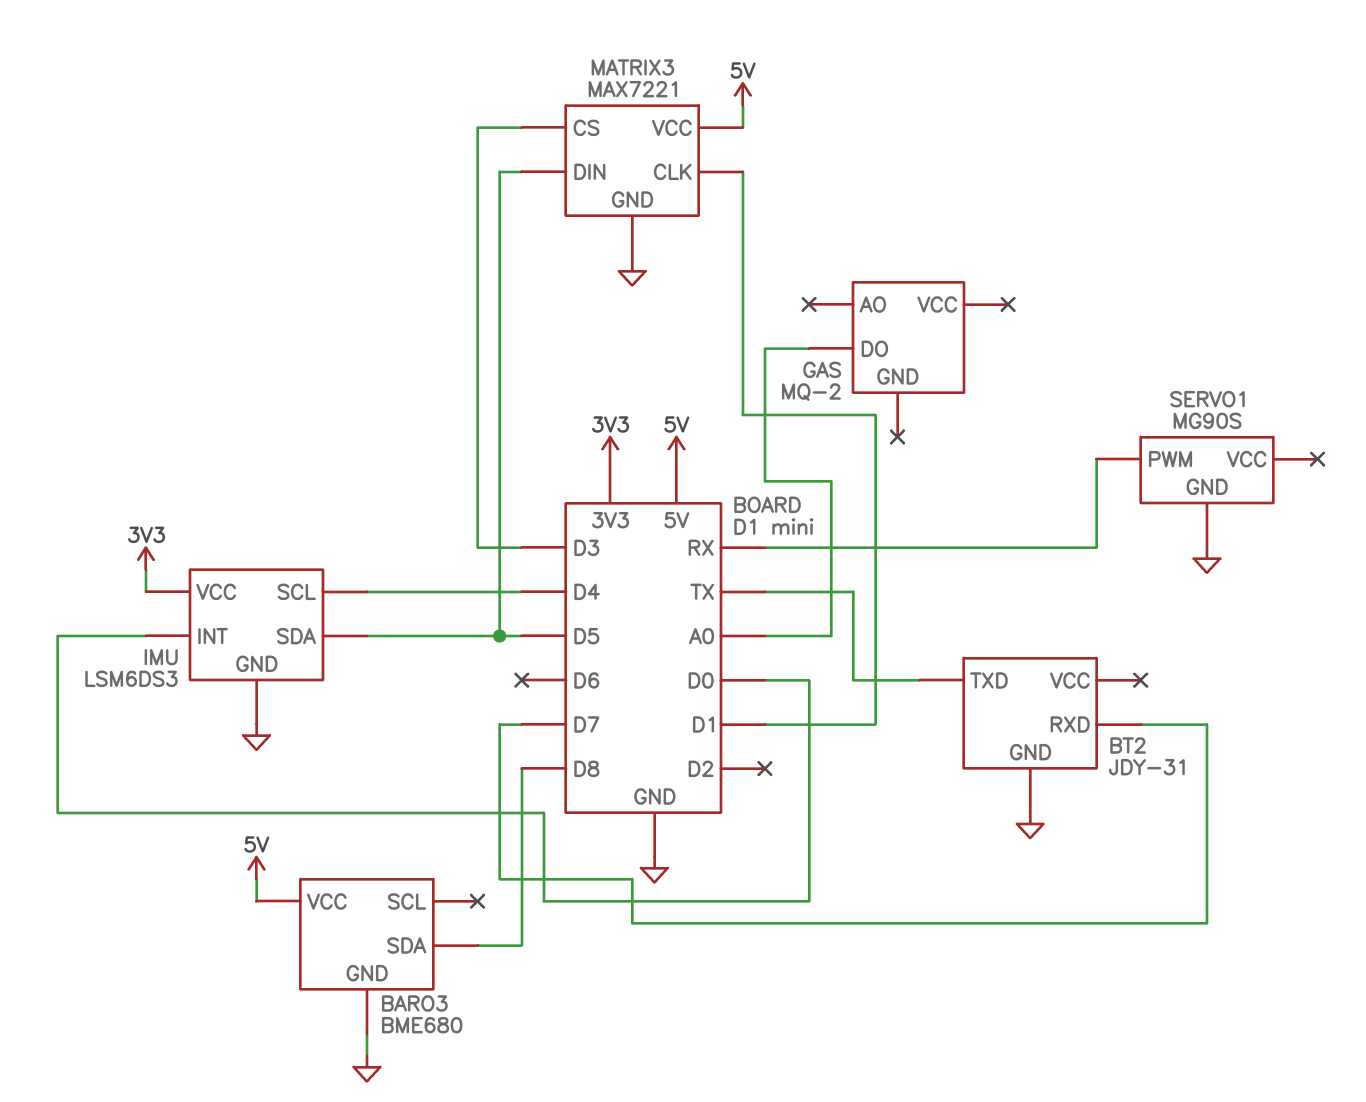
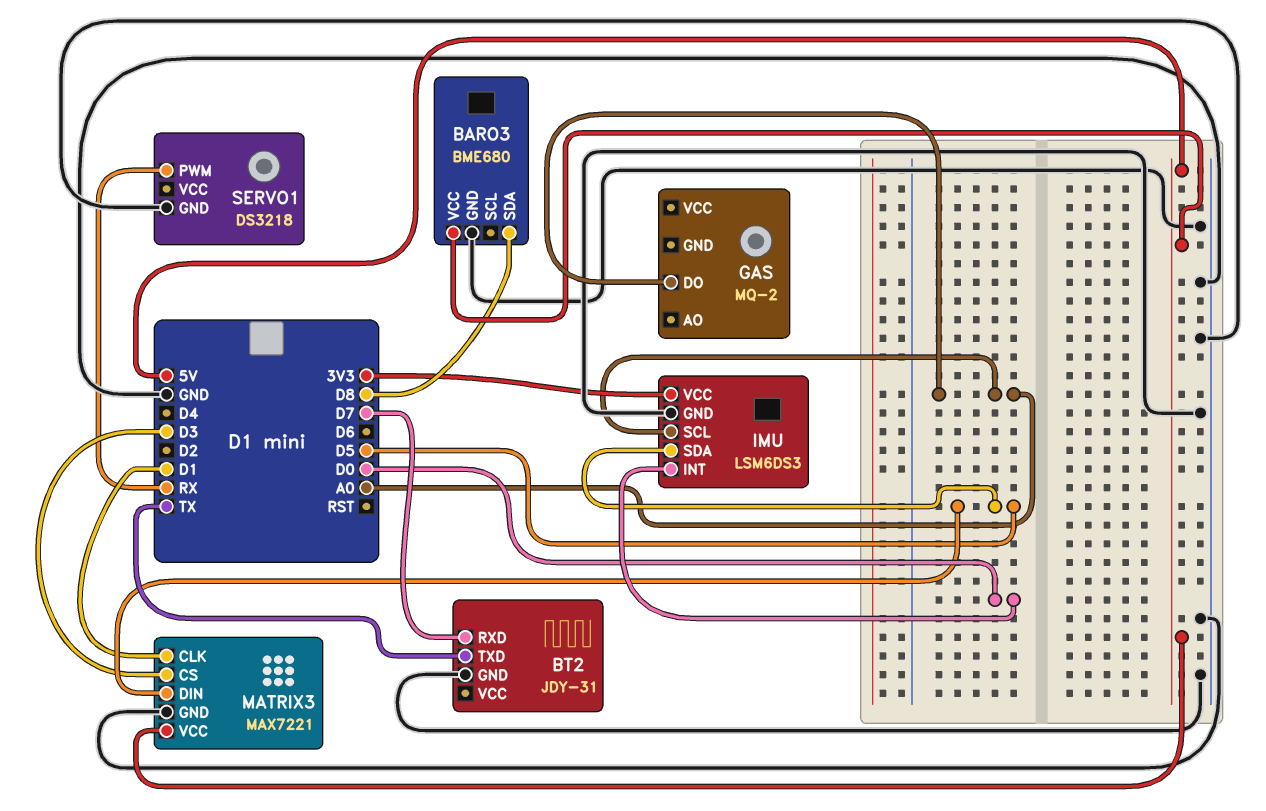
IMU pin SCL: D4 -> A0
SERVO1: MG90S -> DS3218

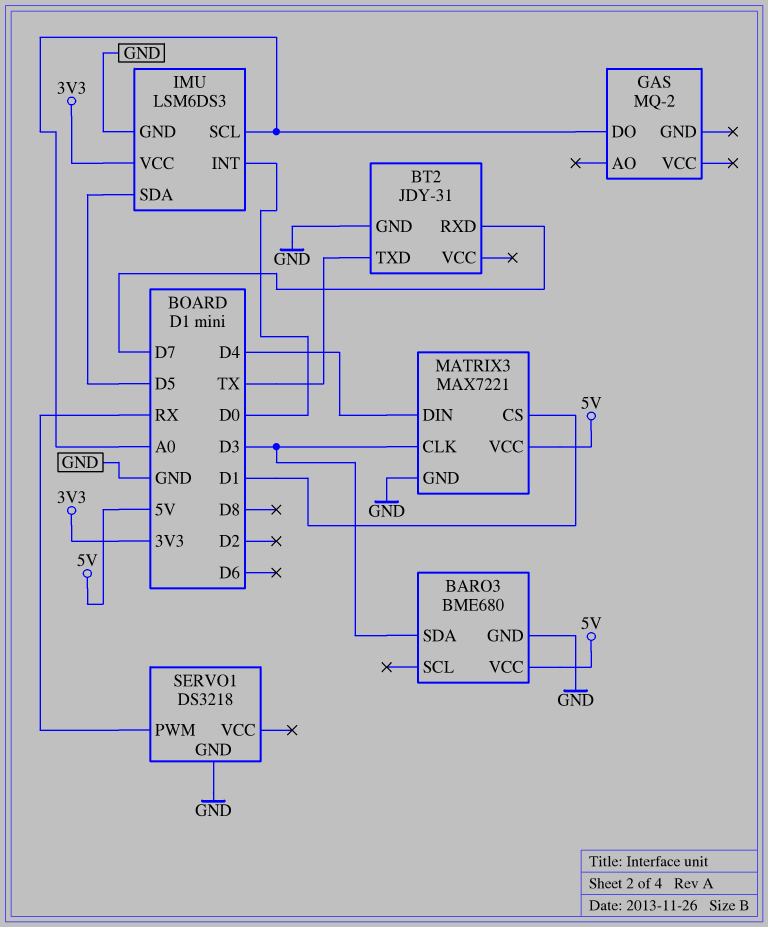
BARO3 pin SDA: D8 -> D3
MATRIX3 pin CLK: D1 -> D3
MATRIX3 pin CS: D3 -> D1
MATRIX3 pin DIN: D5 -> D4

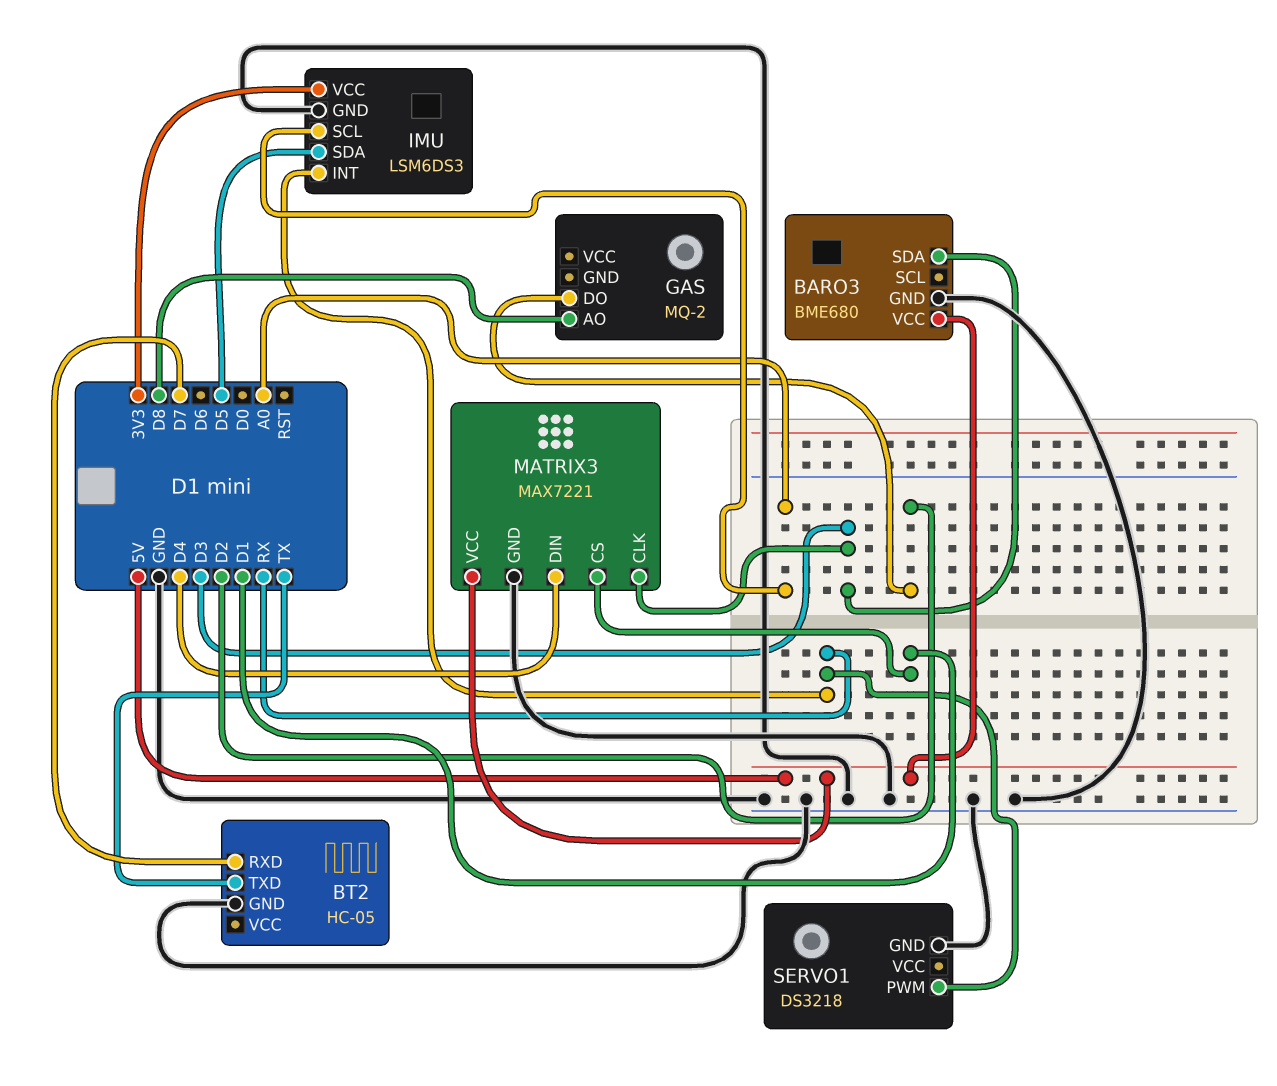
BT2: JDY-31 -> HC-05
GAS pin AO: none -> D8
GAS pin DO: A0 -> D2
IMU pin INT: D0 -> RX

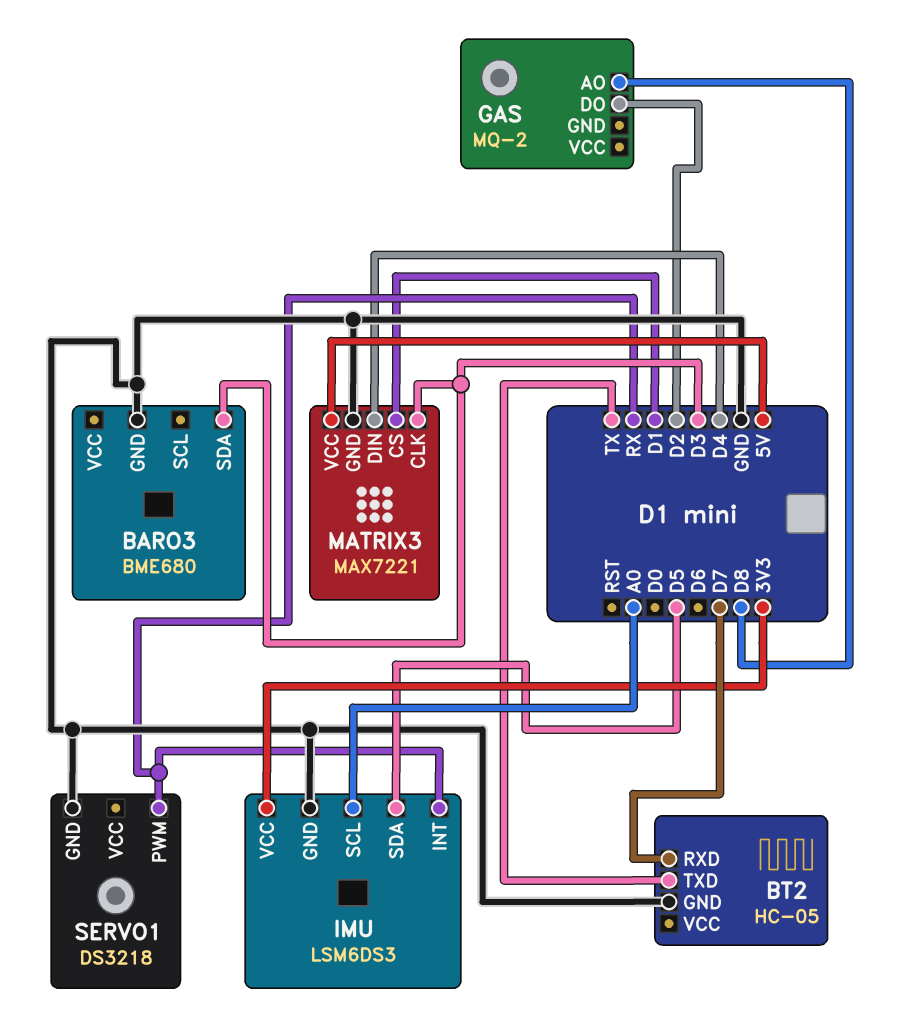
BARO3 pin VCC: 5V -> none

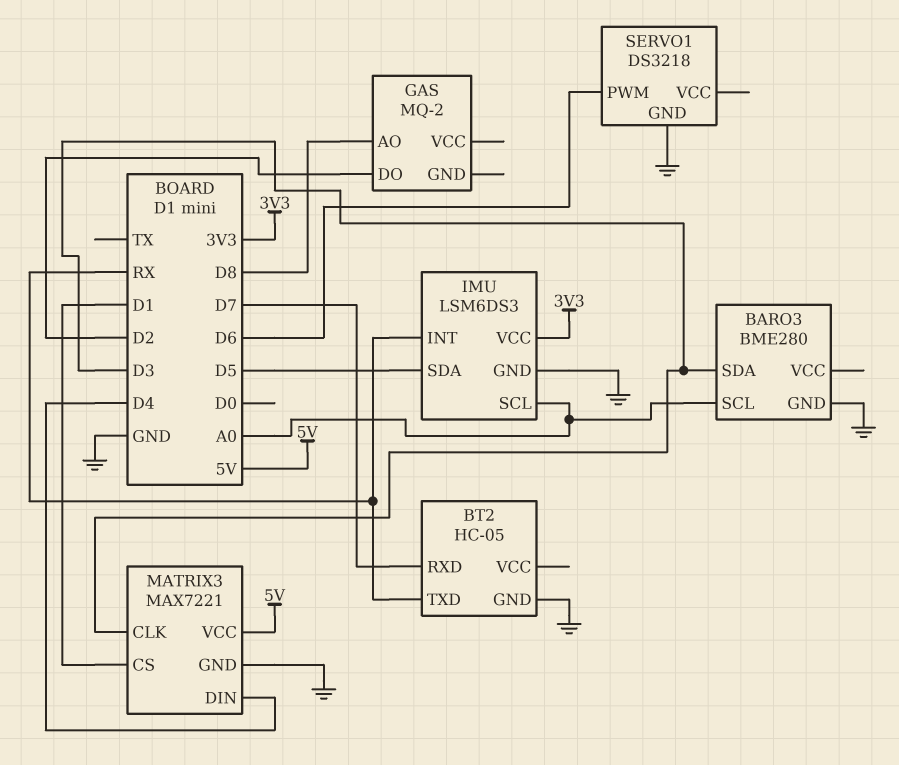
BARO3: BME680 -> BME280
BARO3 pin SCL: none -> A0
BT2 pin TXD: TX -> RX
SERVO1 pin PWM: RX -> D6

